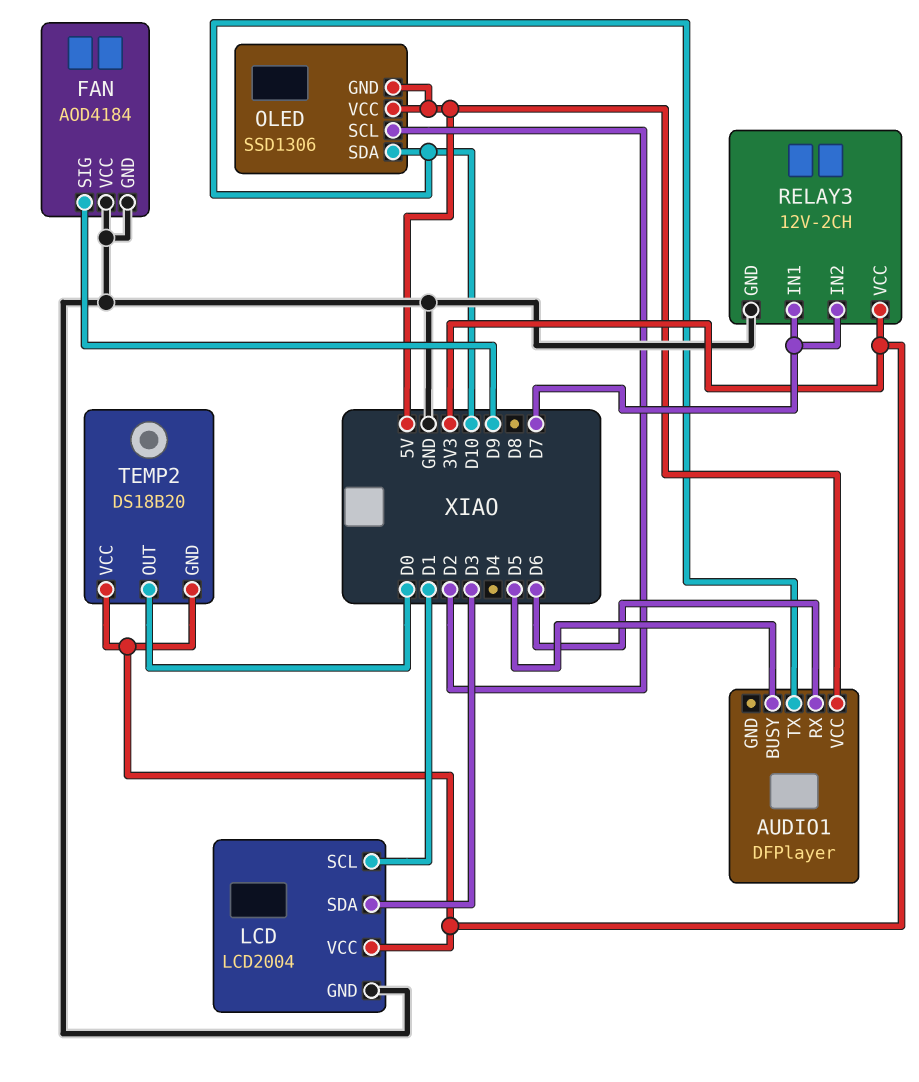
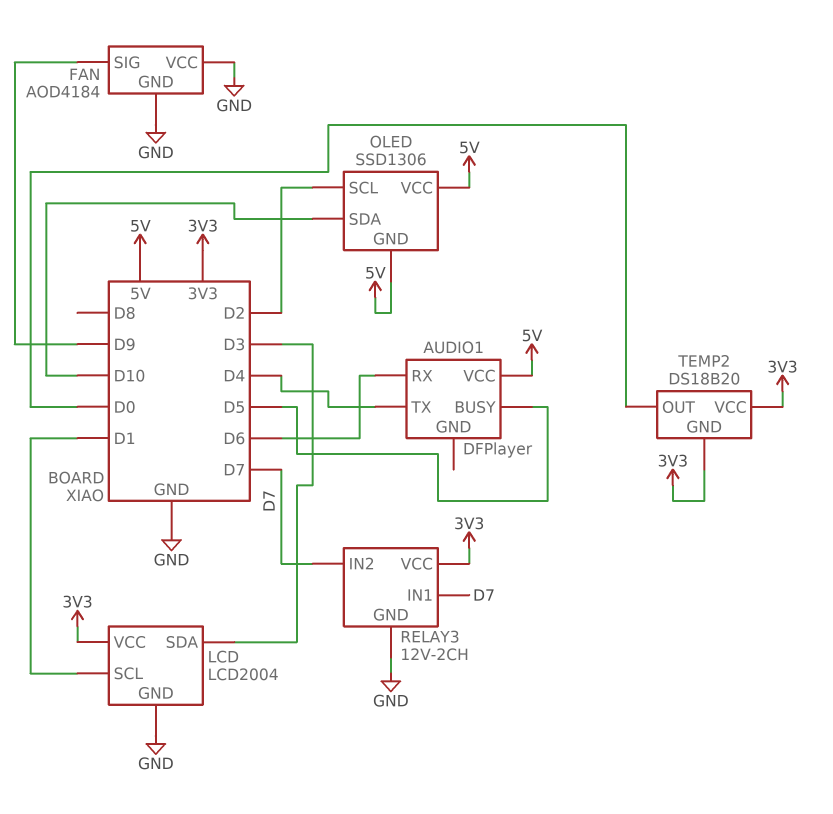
AUDIO1 pin TX: D10 -> D4

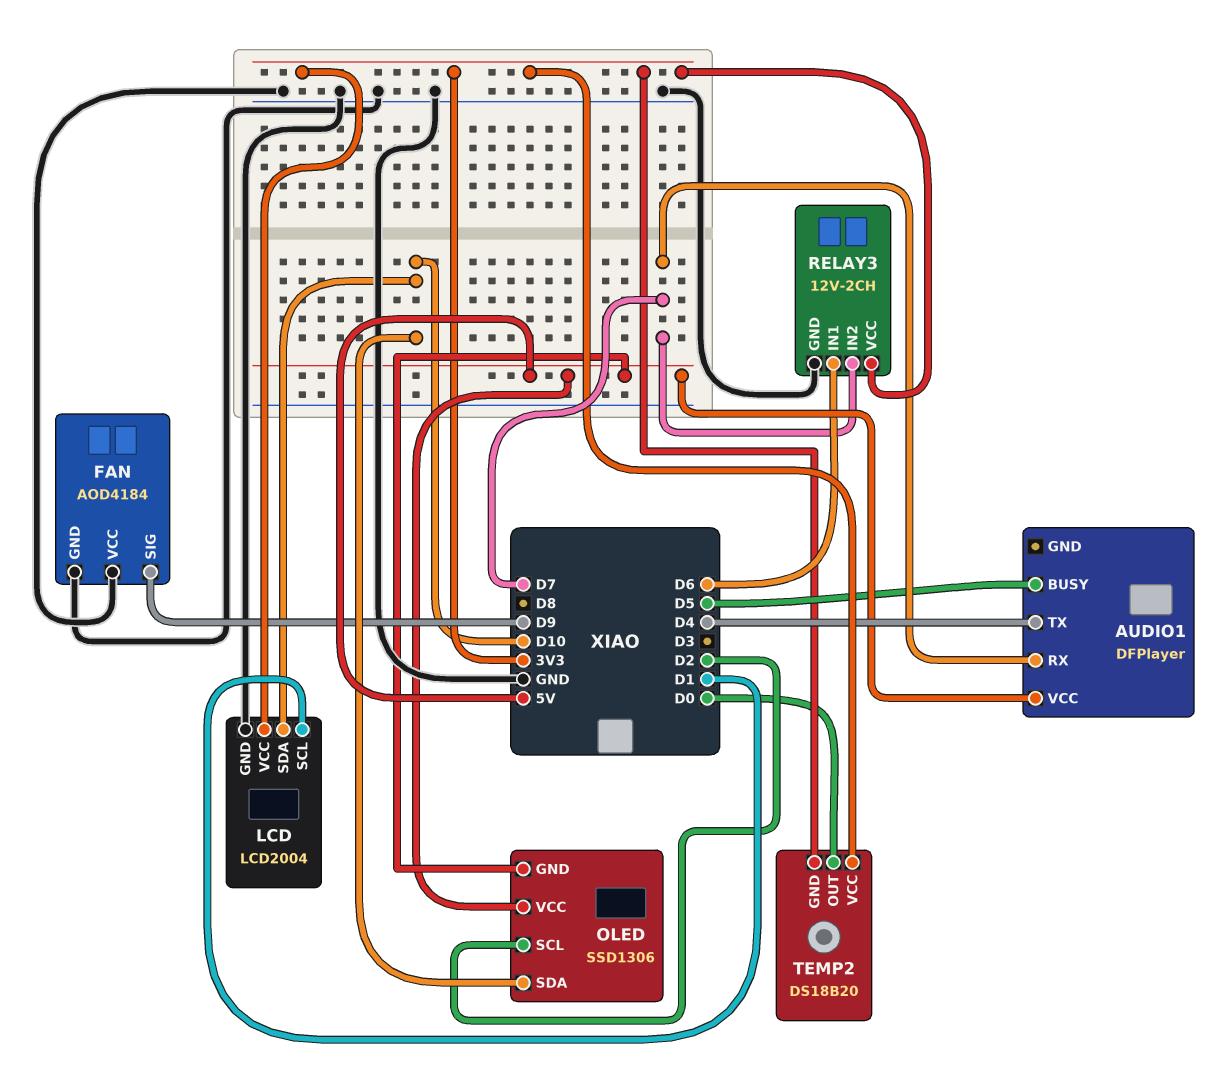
AUDIO1 pin RX: D6 -> D7
LCD pin SDA: D3 -> D10
RELAY3 pin IN1: D7 -> D6

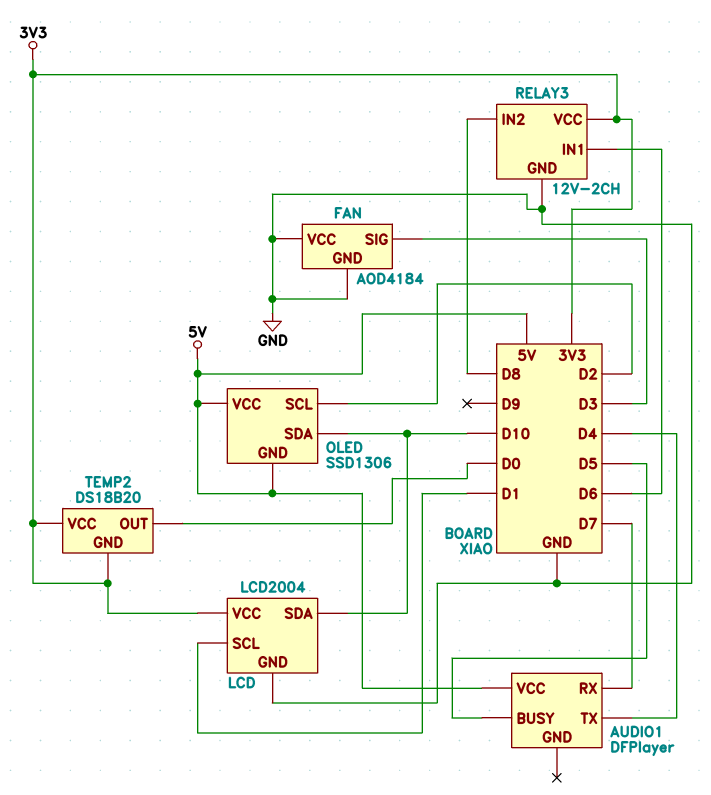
FAN pin SIG: D9 -> D3
RELAY3 pin IN2: D7 -> D8

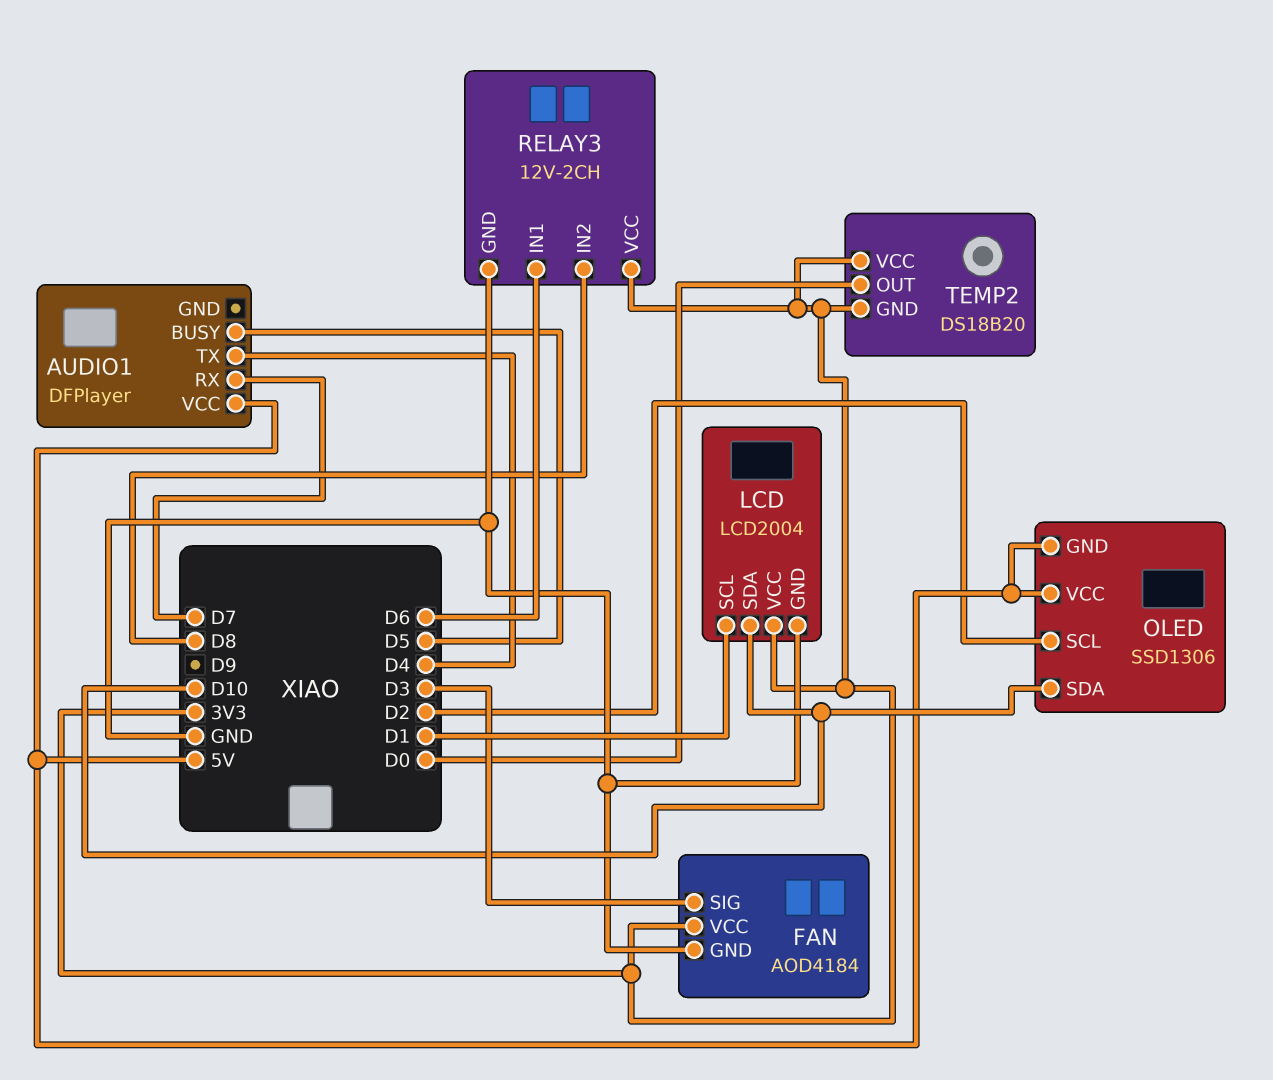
FAN pin VCC: GND -> 3V3

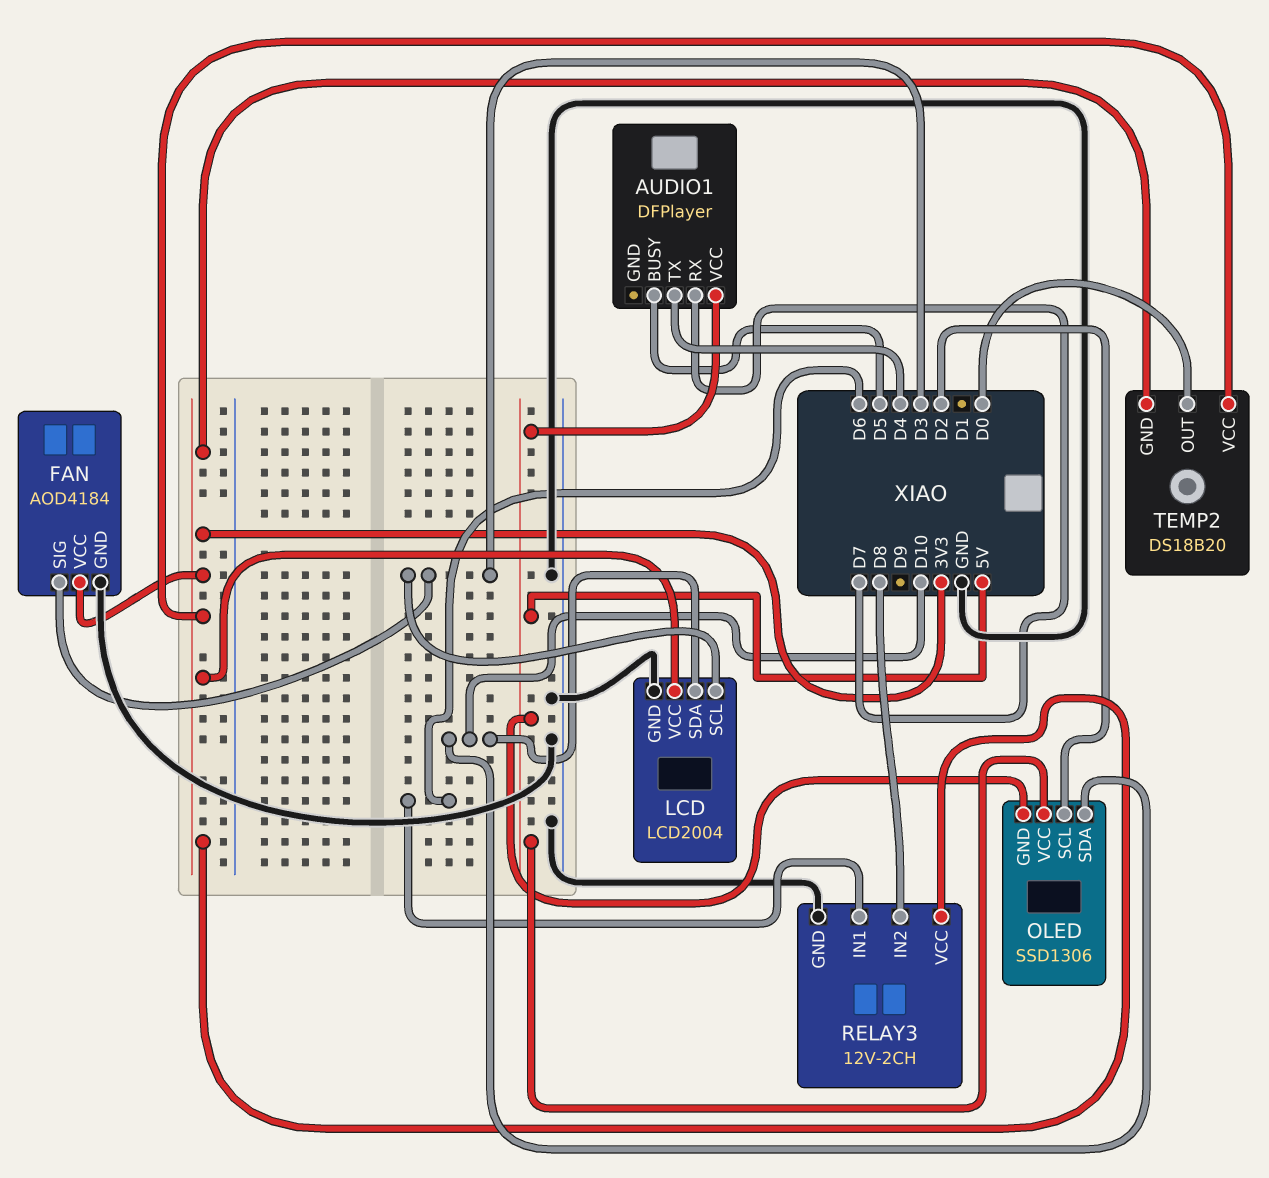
LCD pin SCL: D1 -> D3

